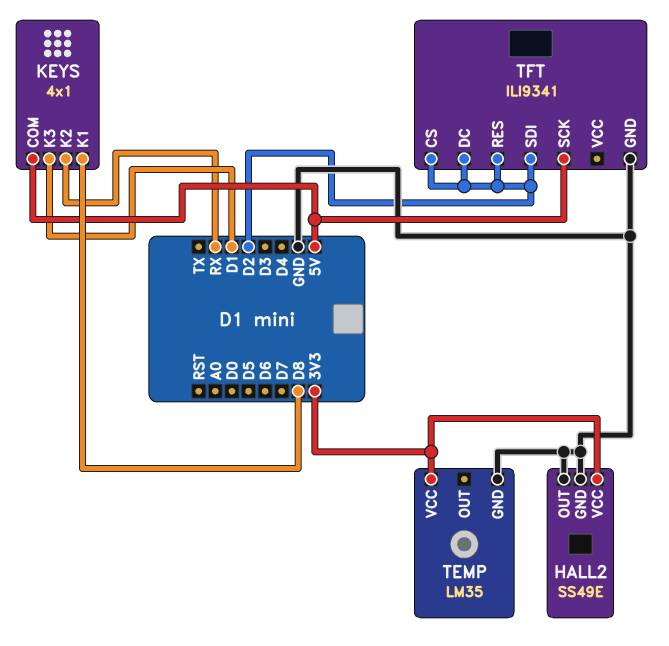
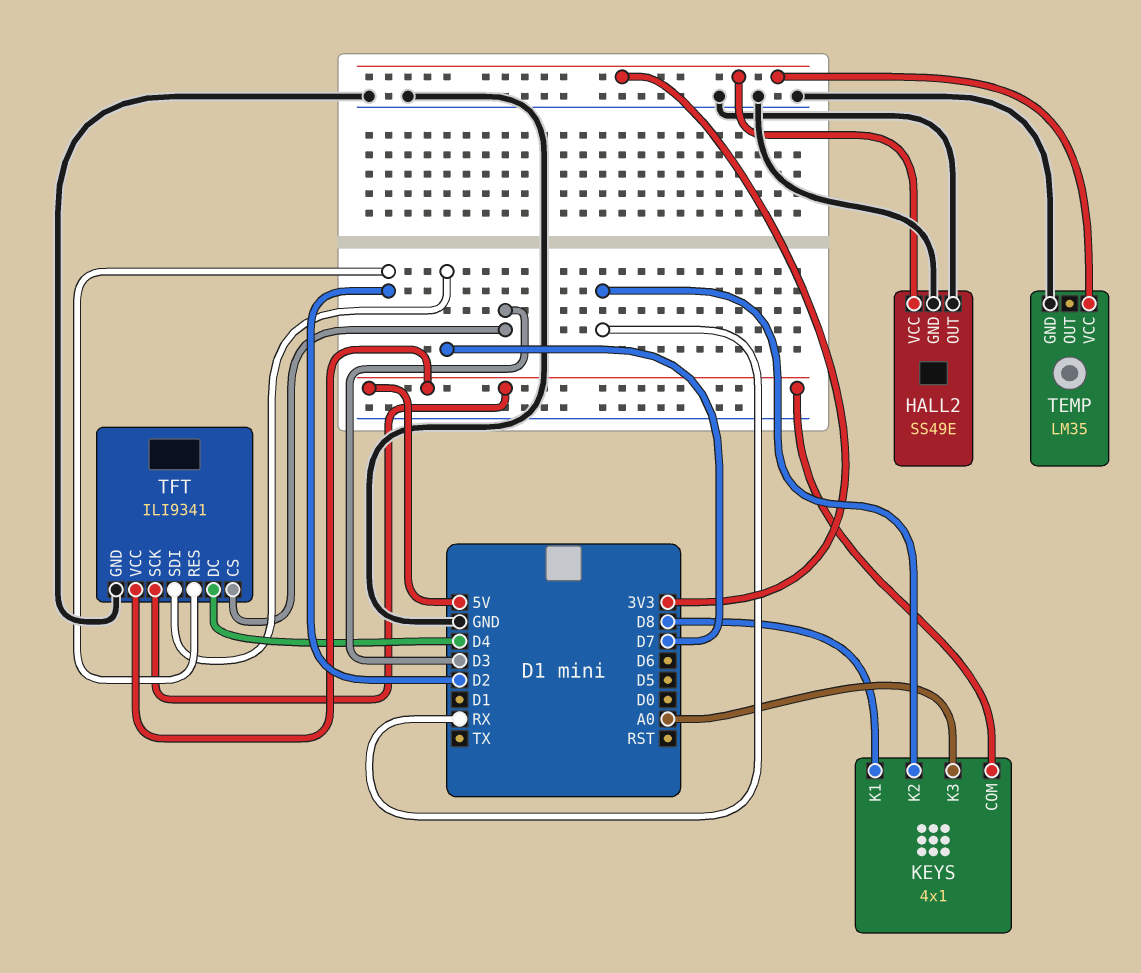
KEYS pin K3: D1 -> A0
TFT pin CS: D2 -> D3
TFT pin DC: D2 -> D4
TFT pin SDI: D2 -> D7
TFT pin VCC: none -> 5V

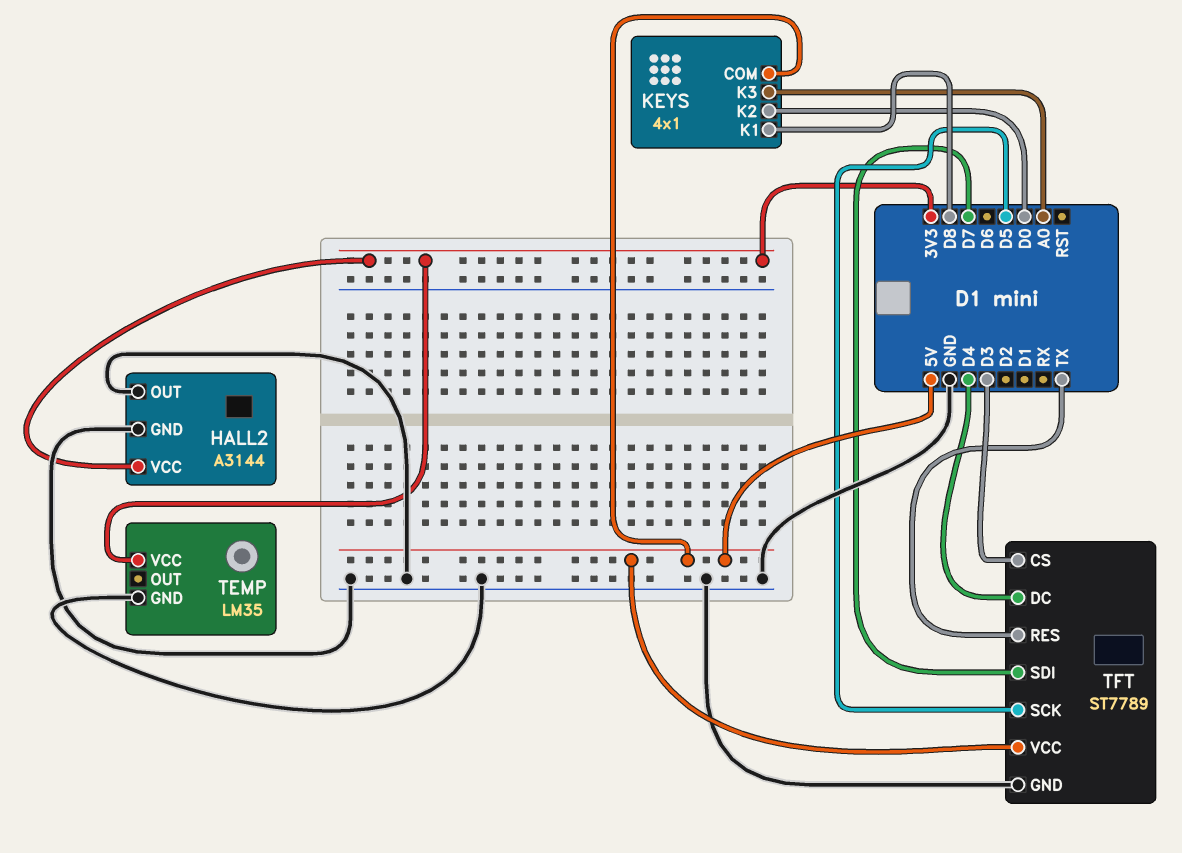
HALL2: SS49E -> A3144
KEYS pin K2: RX -> D0
TFT: ILI9341 -> ST7789
TFT pin RES: D2 -> TX
TFT pin SCK: 5V -> D5

